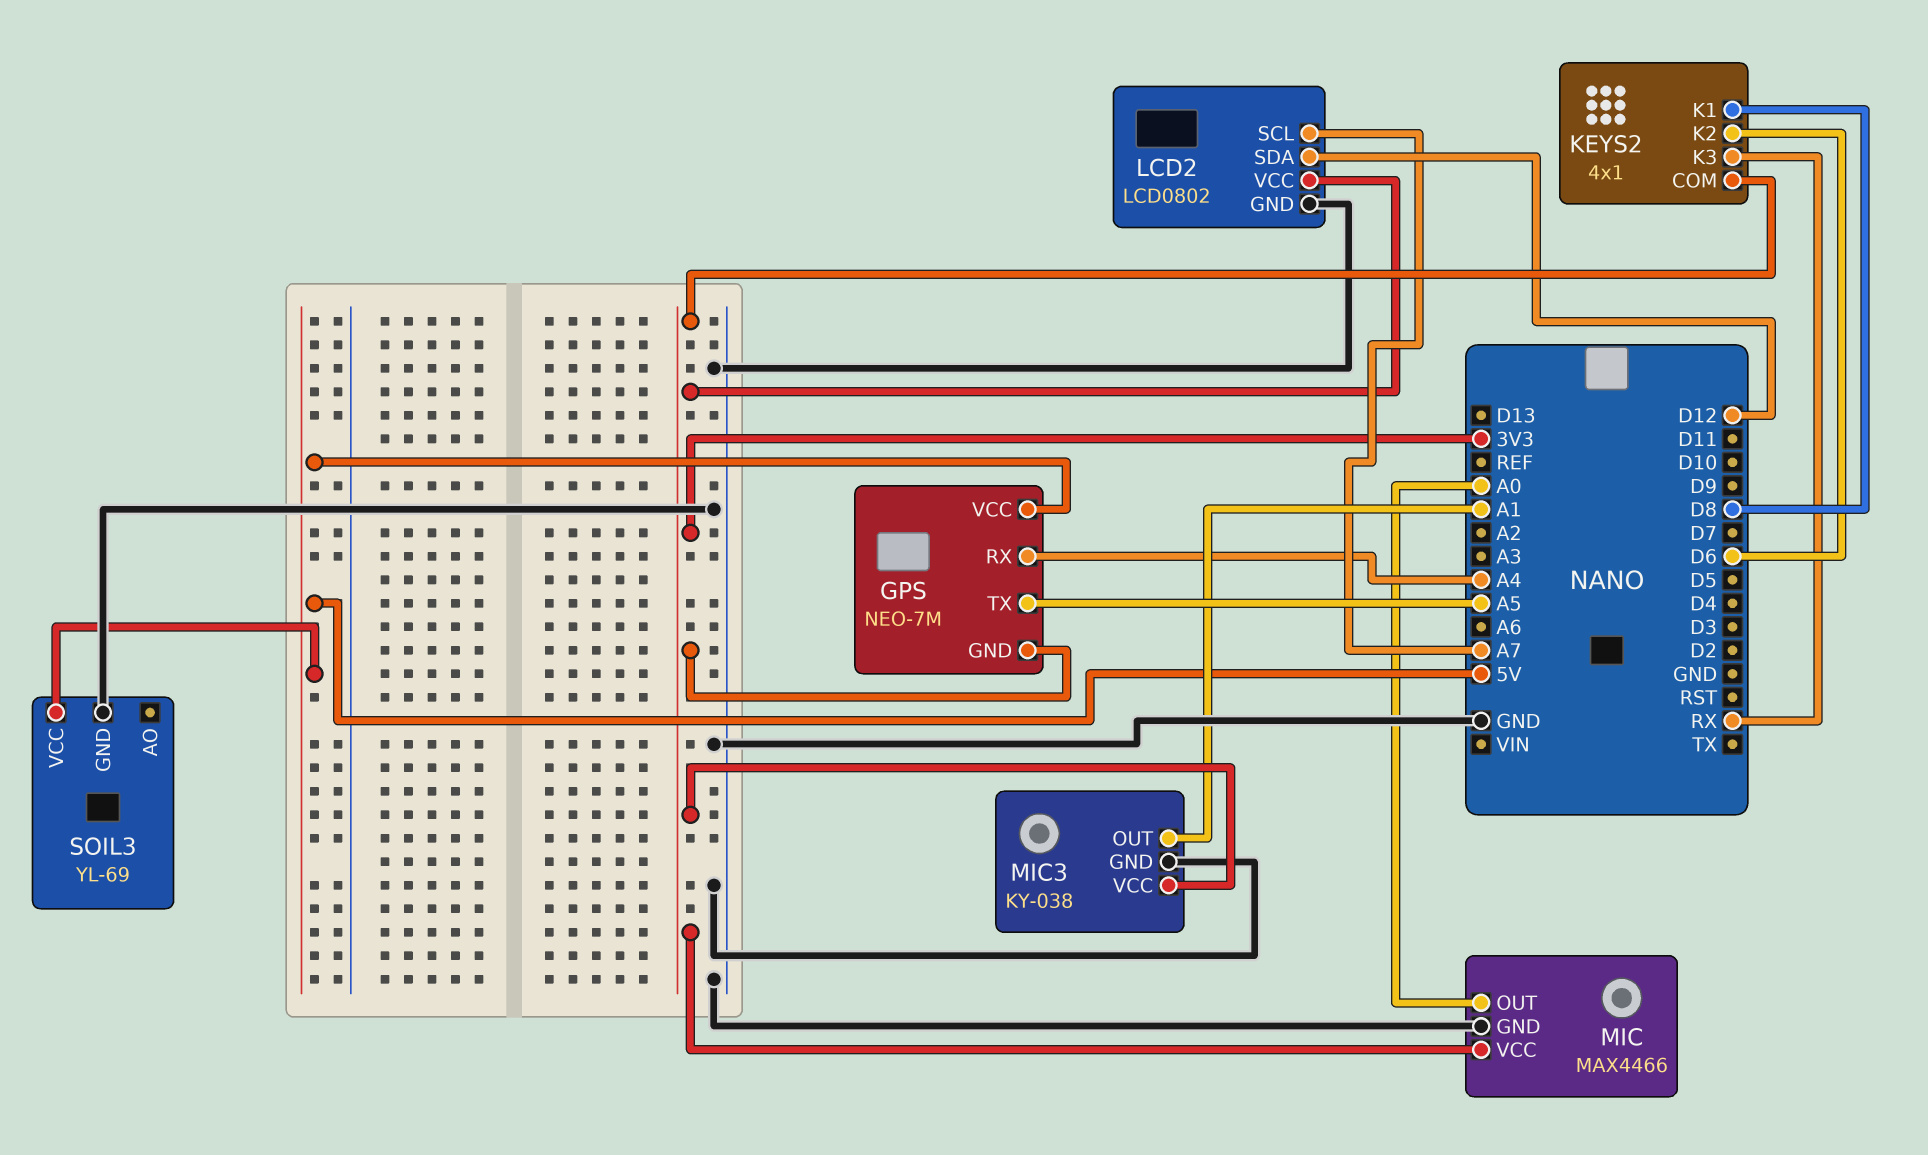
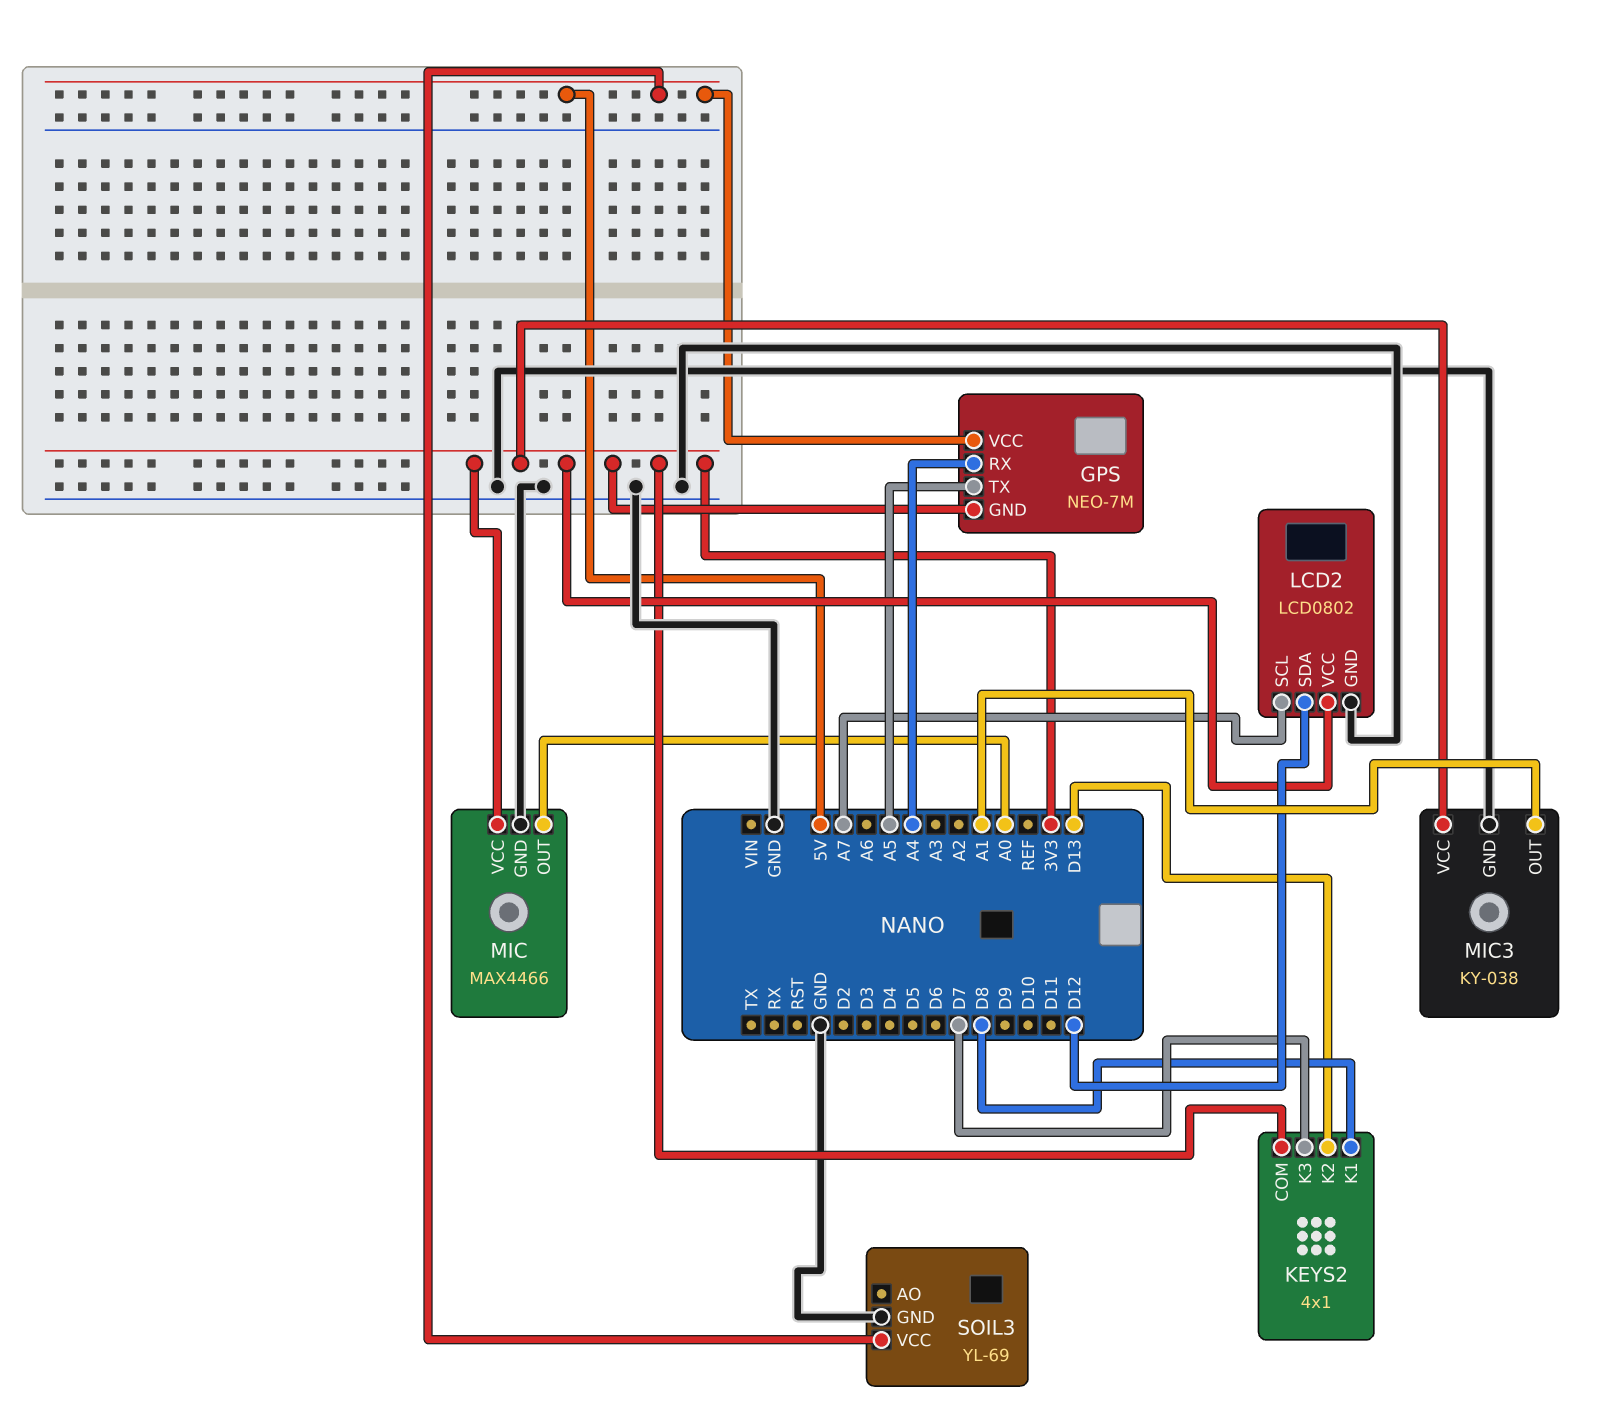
KEYS2 pin K2: D6 -> D13
KEYS2 pin K3: RX -> D7

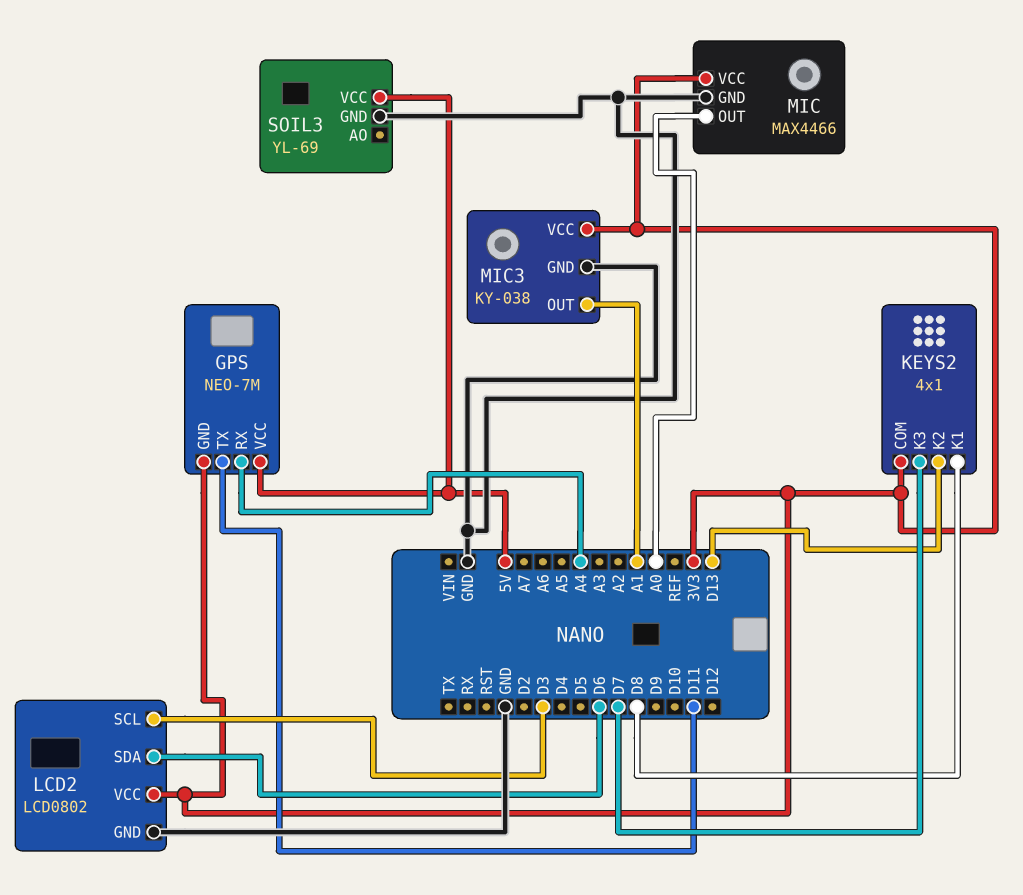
GPS pin TX: A5 -> D11
LCD2 pin SCL: A7 -> D3
LCD2 pin SDA: D12 -> D6

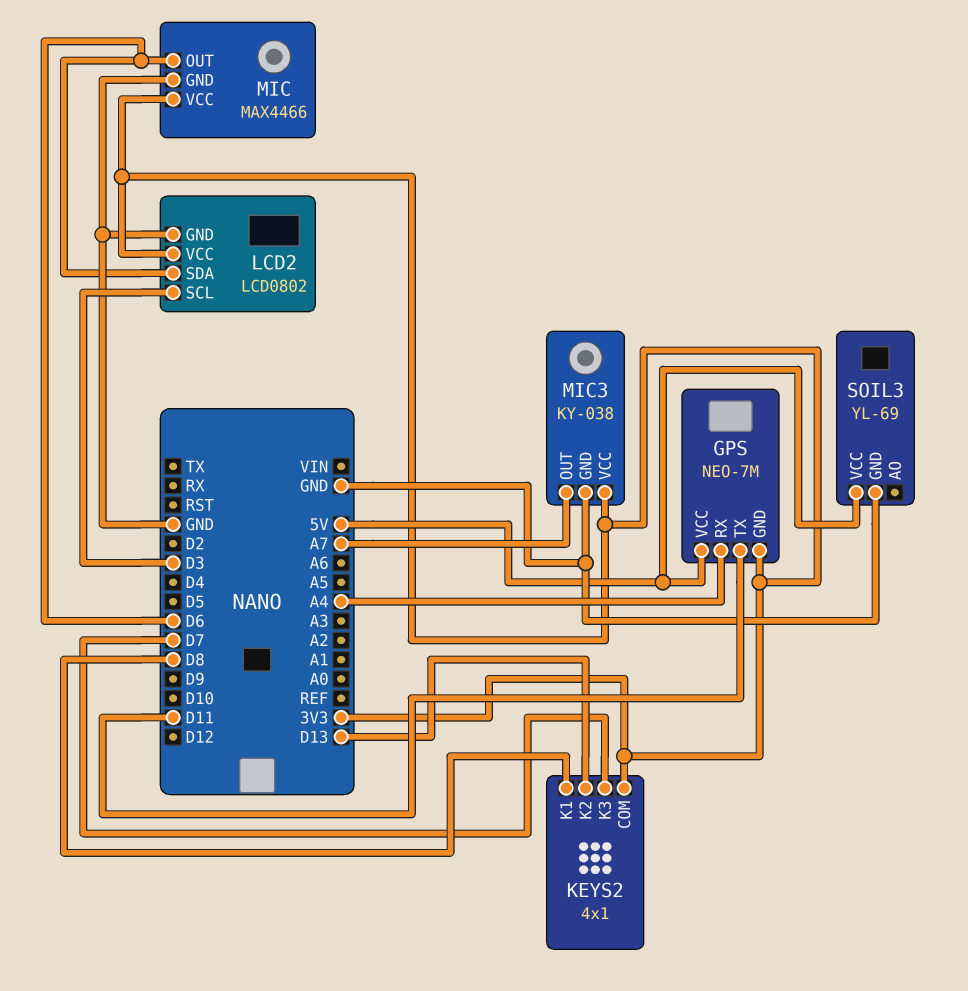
MIC pin OUT: A0 -> D6
MIC3 pin OUT: A1 -> A7

